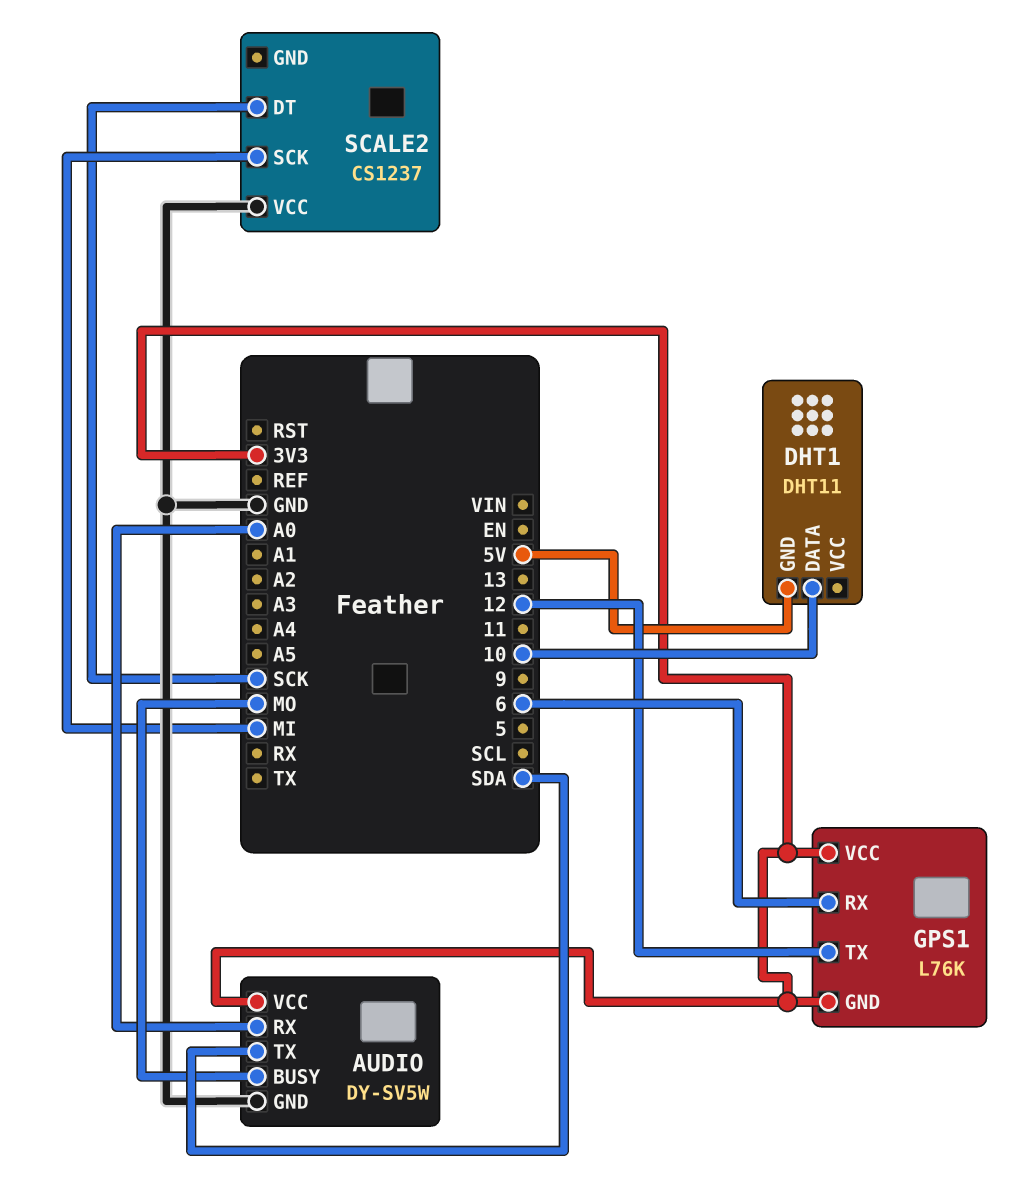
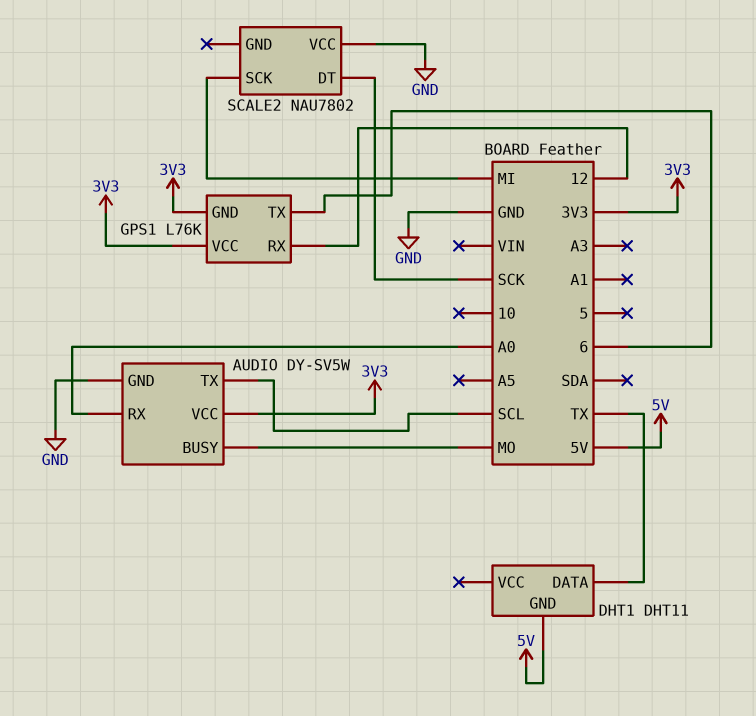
AUDIO pin TX: SDA -> SCL
DHT1 pin DATA: 10 -> TX
GPS1 pin RX: 6 -> 12
GPS1 pin TX: 12 -> 6
SCALE2: CS1237 -> NAU7802

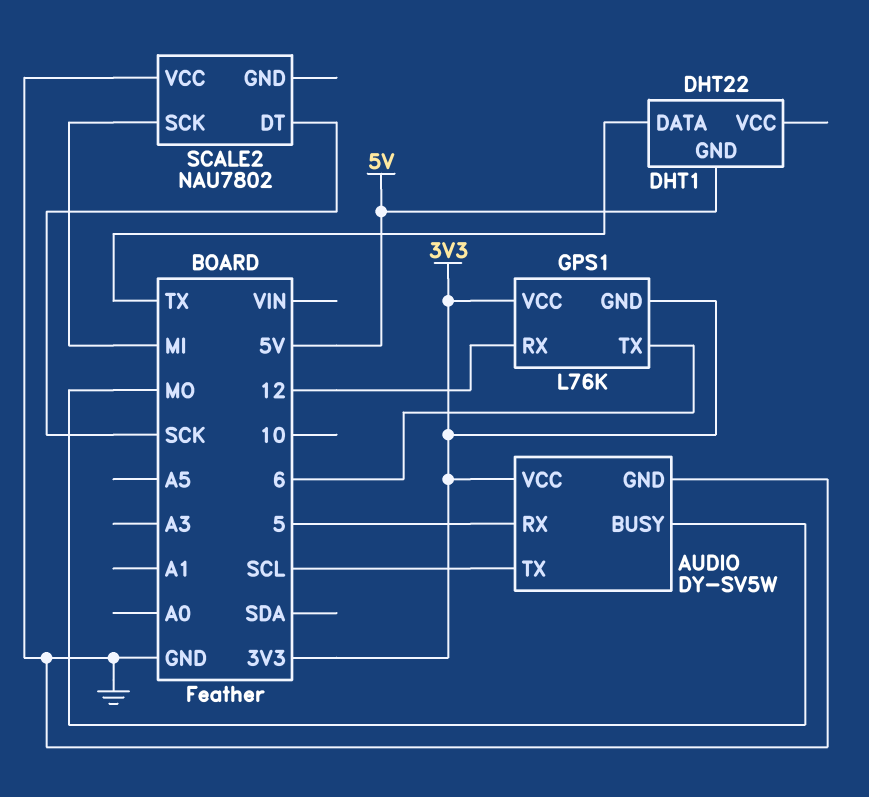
AUDIO pin RX: A0 -> 5
DHT1: DHT11 -> DHT22

